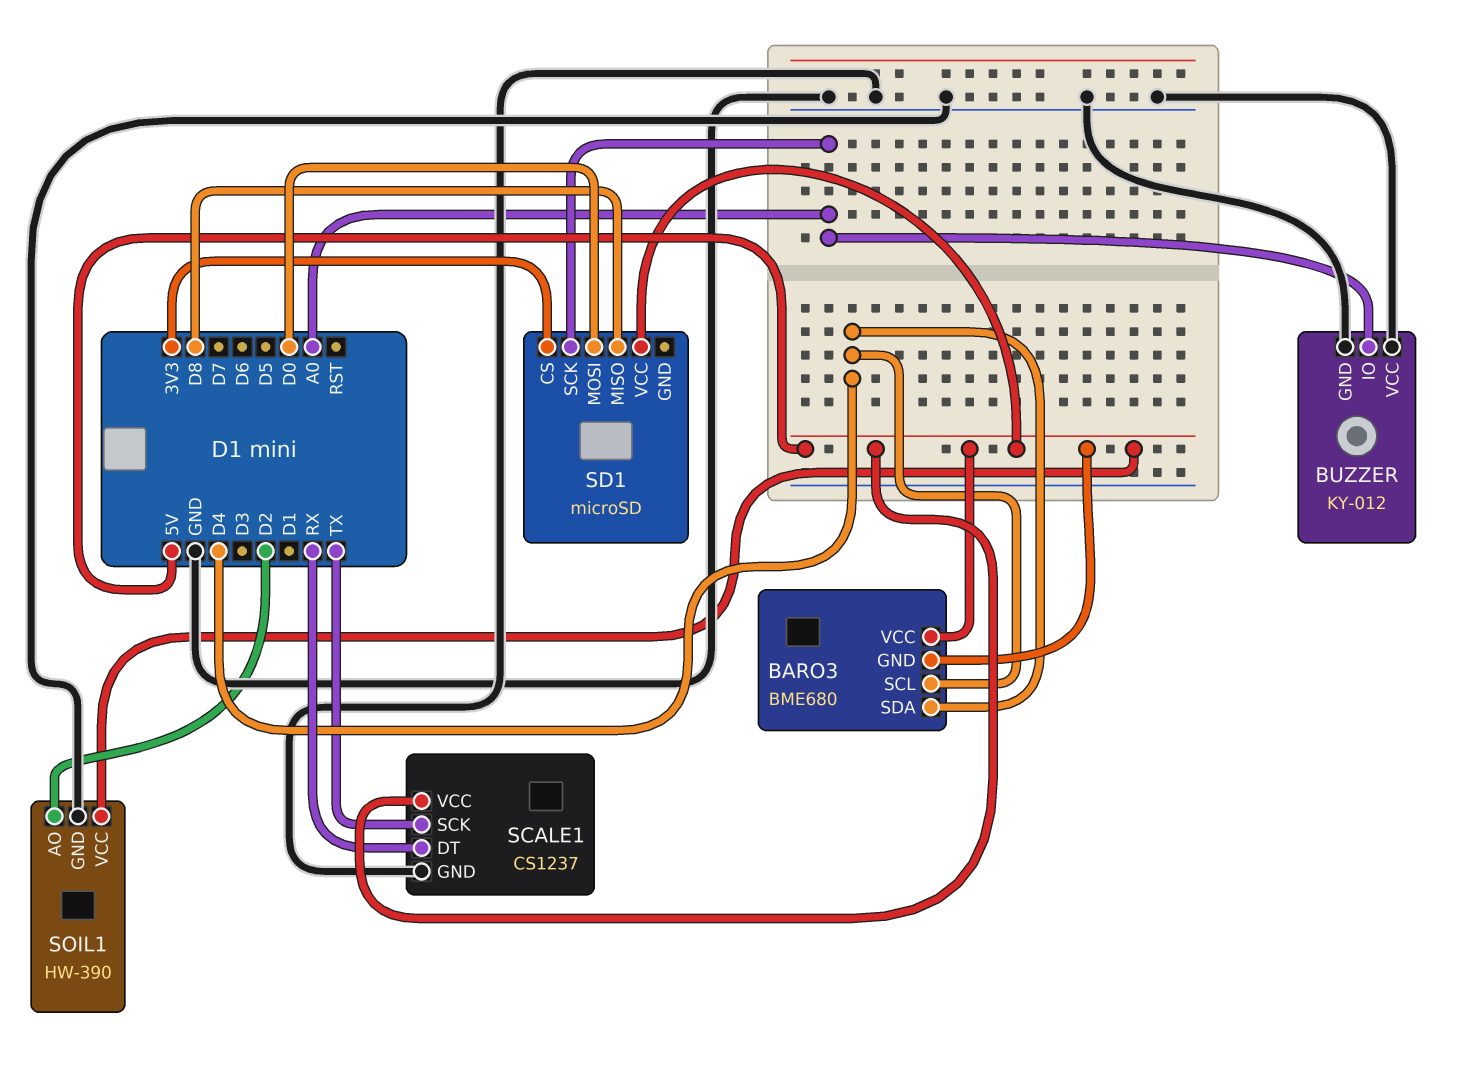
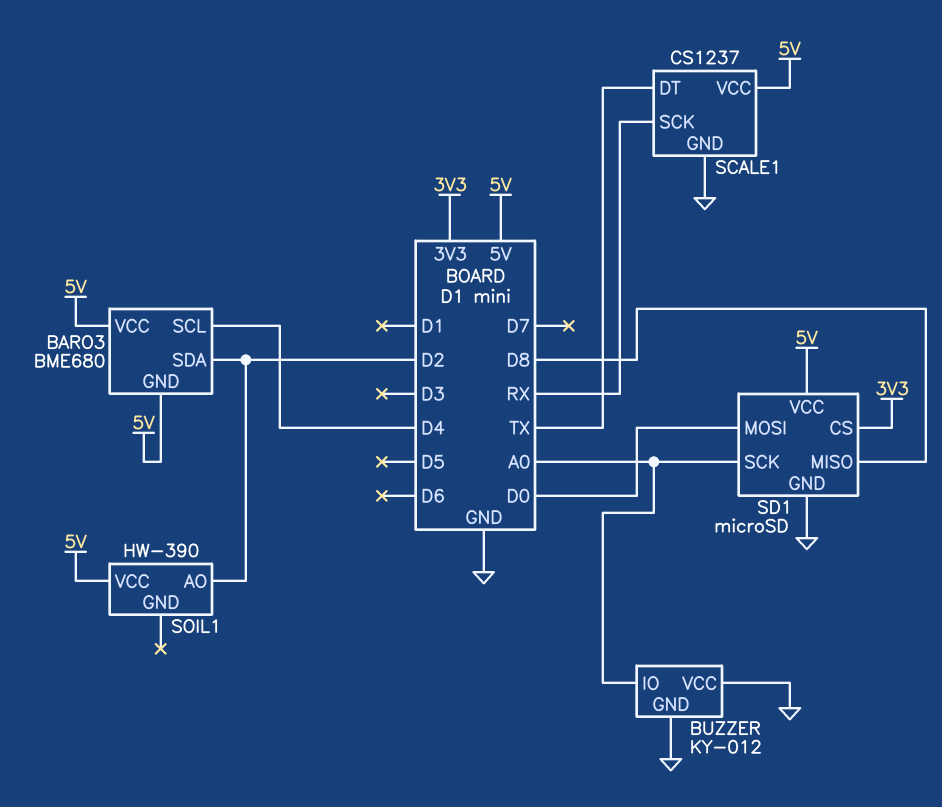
BARO3 pin SDA: D4 -> D2
SCALE1 pin DT: RX -> TX
SCALE1 pin SCK: TX -> RX
SD1 pin GND: none -> GND
SOIL1 pin GND: GND -> none

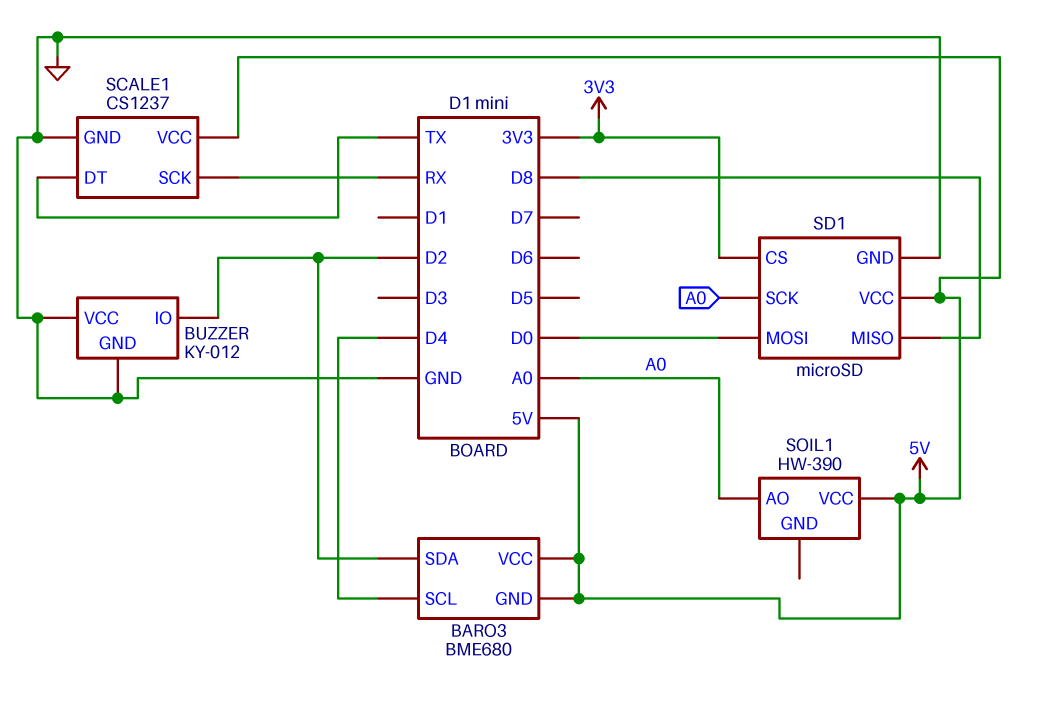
BUZZER pin IO: A0 -> D2
SOIL1 pin AO: D2 -> A0

